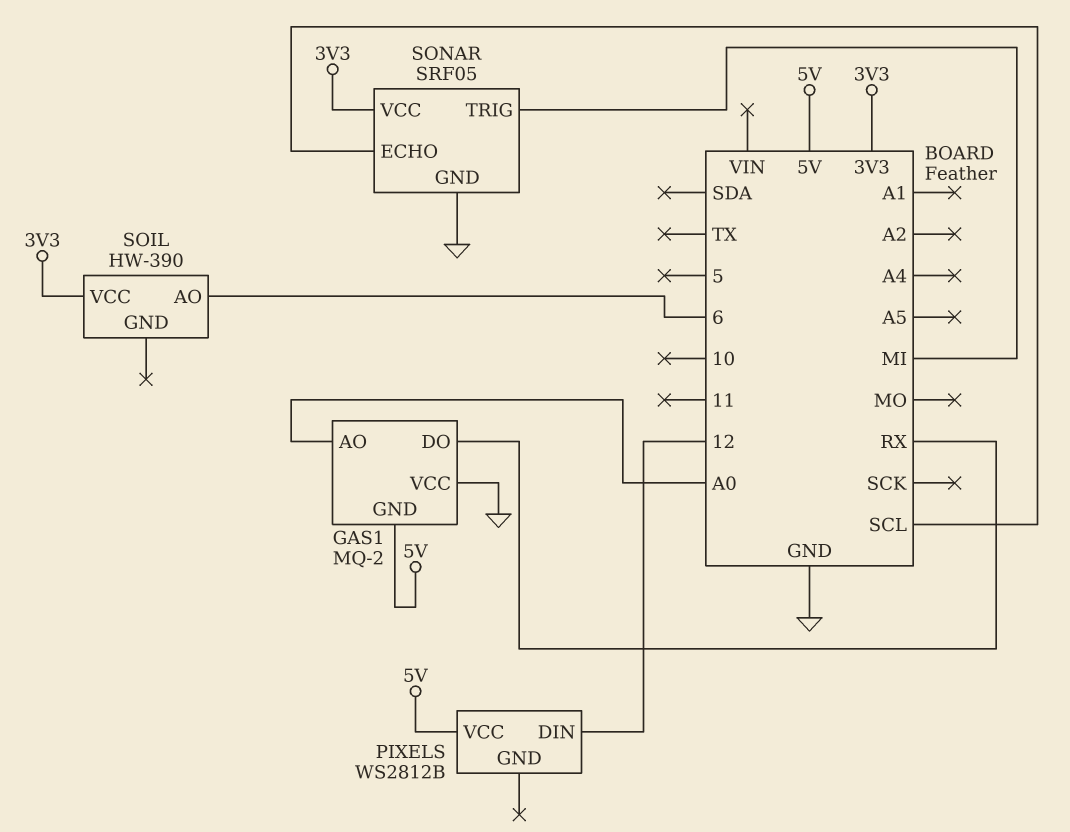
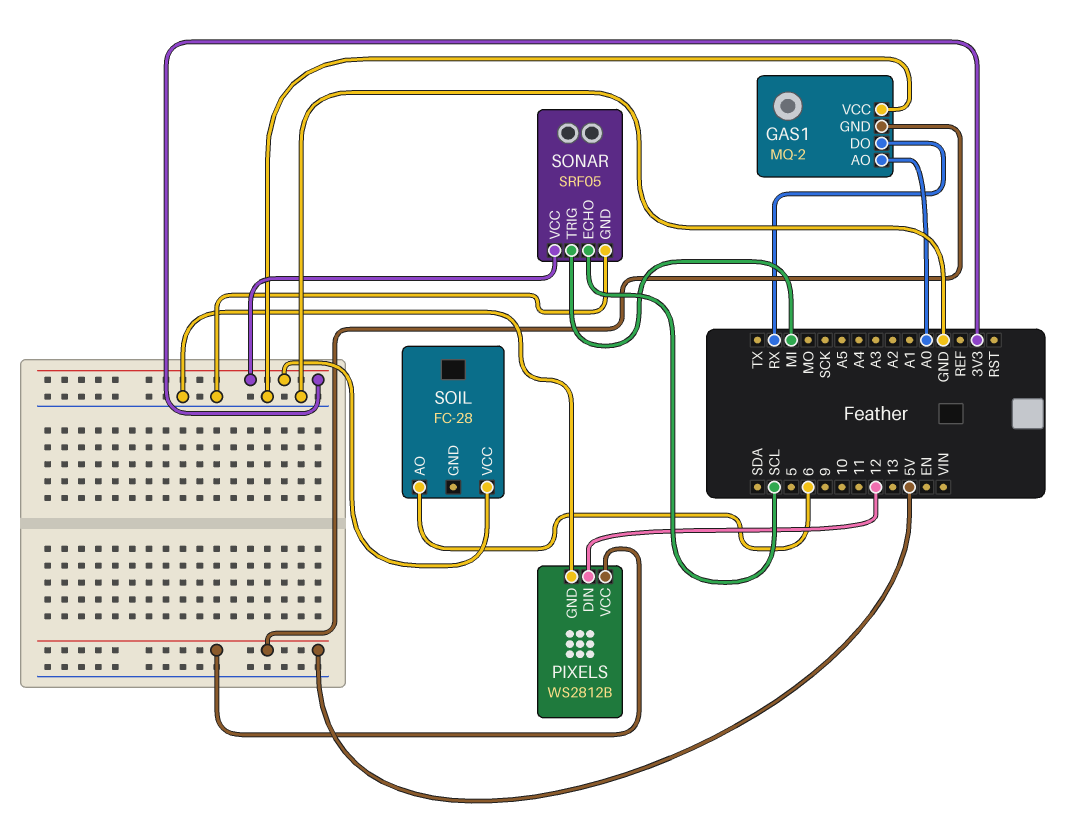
PIXELS pin GND: none -> GND
SOIL: HW-390 -> FC-28

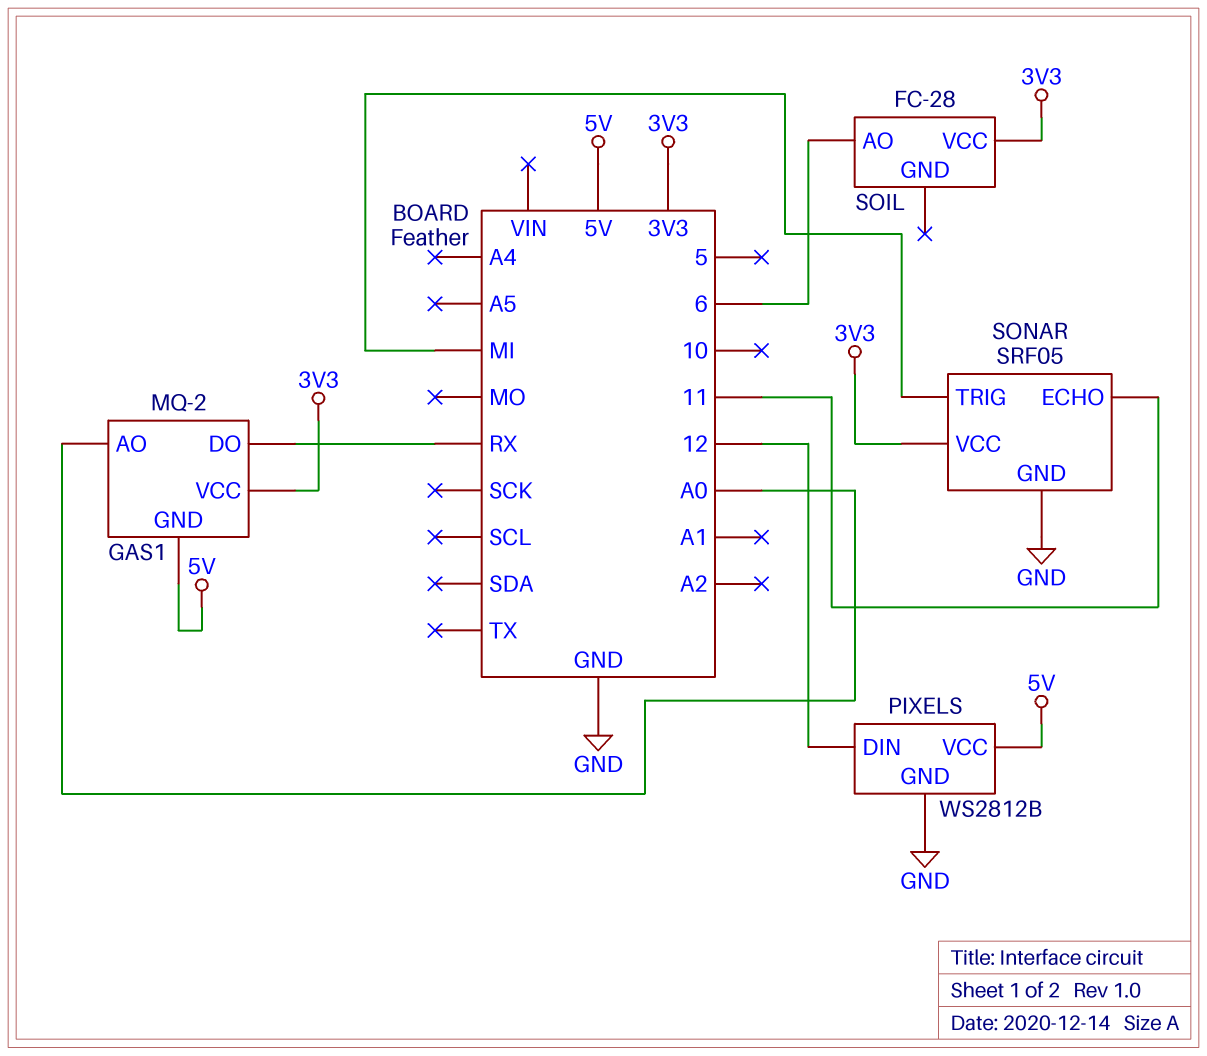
GAS1 pin VCC: GND -> 3V3
SONAR pin ECHO: SCL -> 11

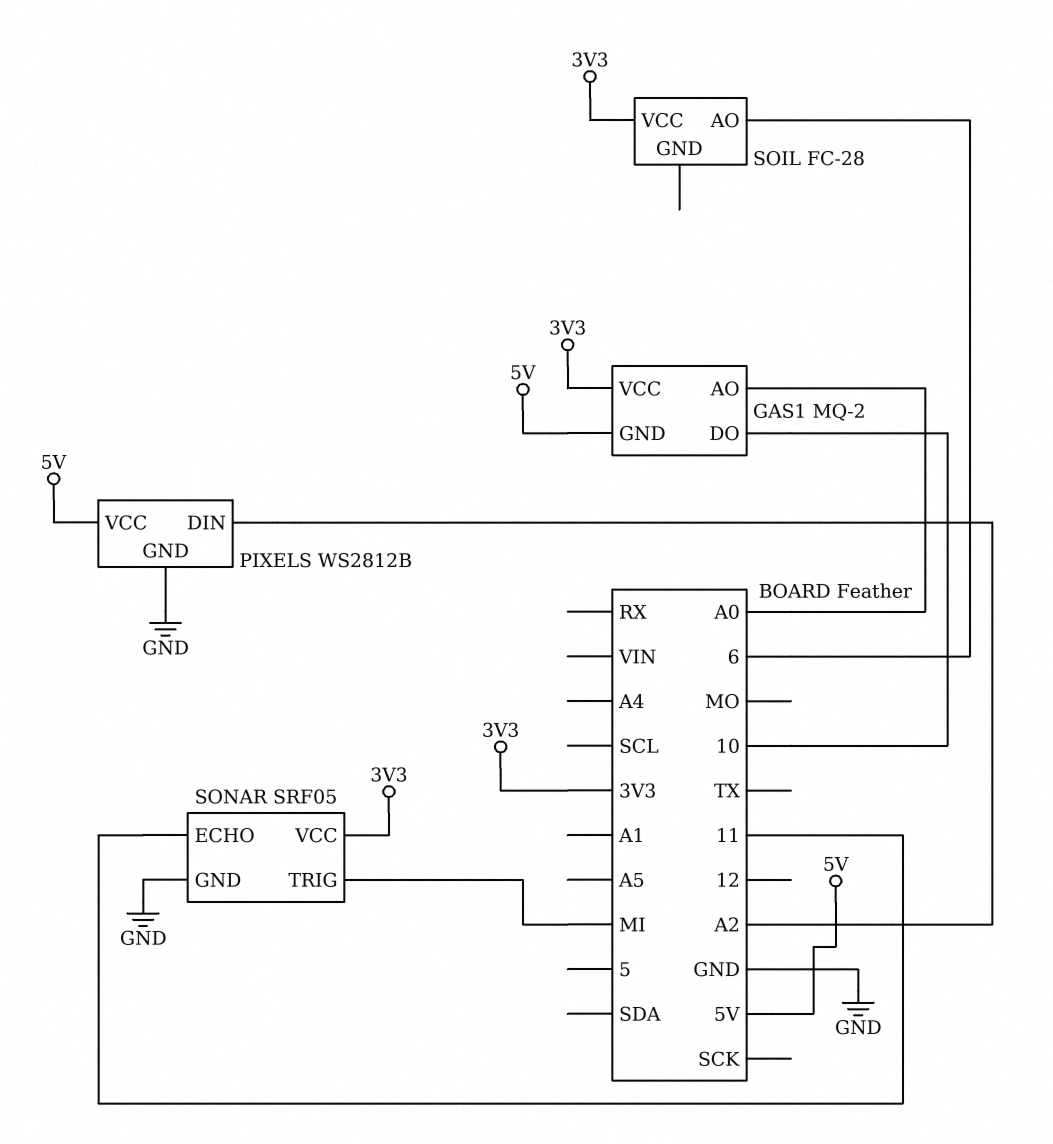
GAS1 pin DO: RX -> 10
PIXELS pin DIN: 12 -> A2

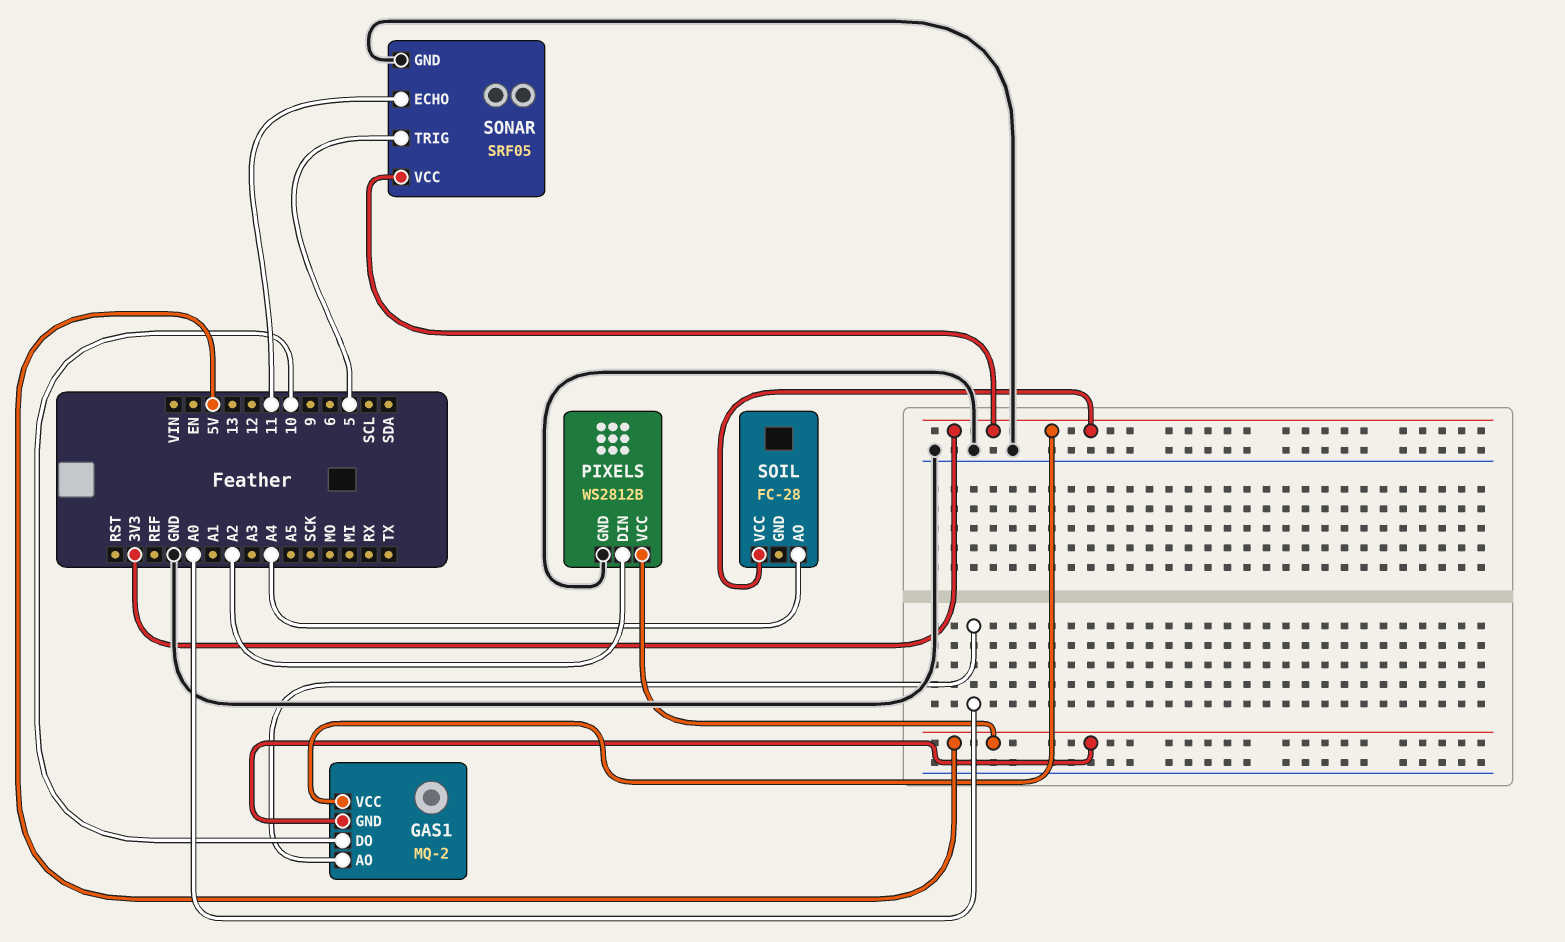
SOIL pin AO: 6 -> A4
SONAR pin TRIG: MI -> 5

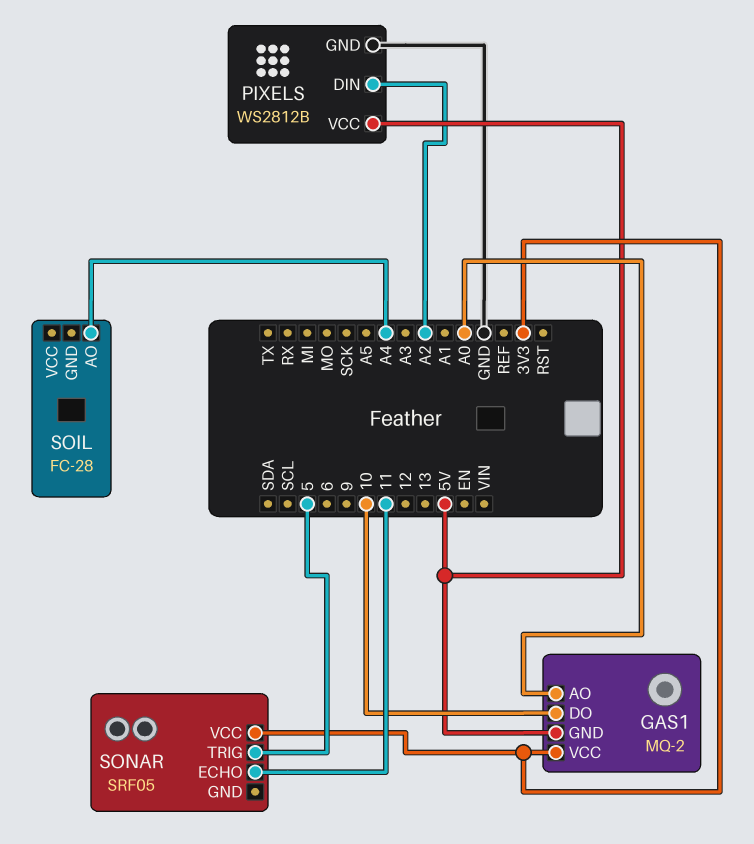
SOIL pin VCC: 3V3 -> none
SONAR pin GND: GND -> none

